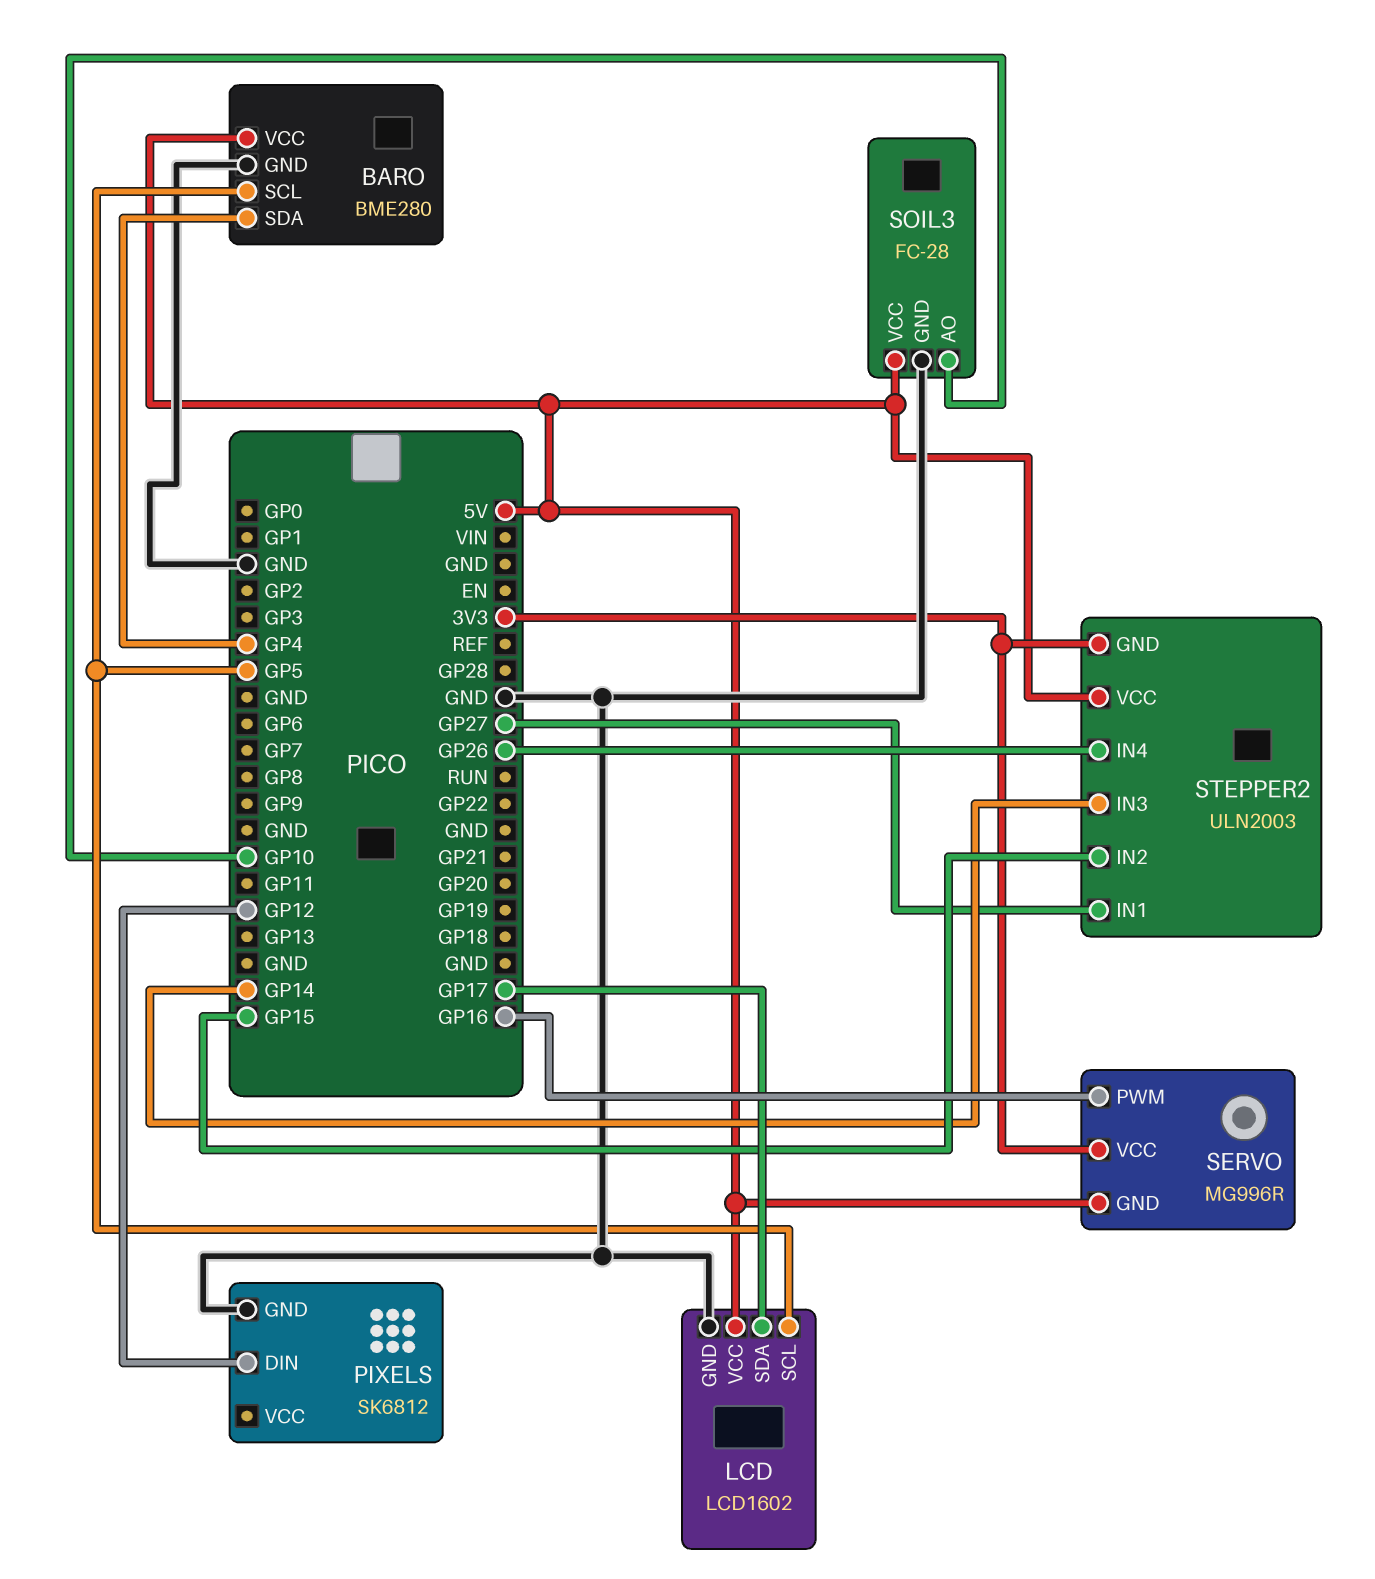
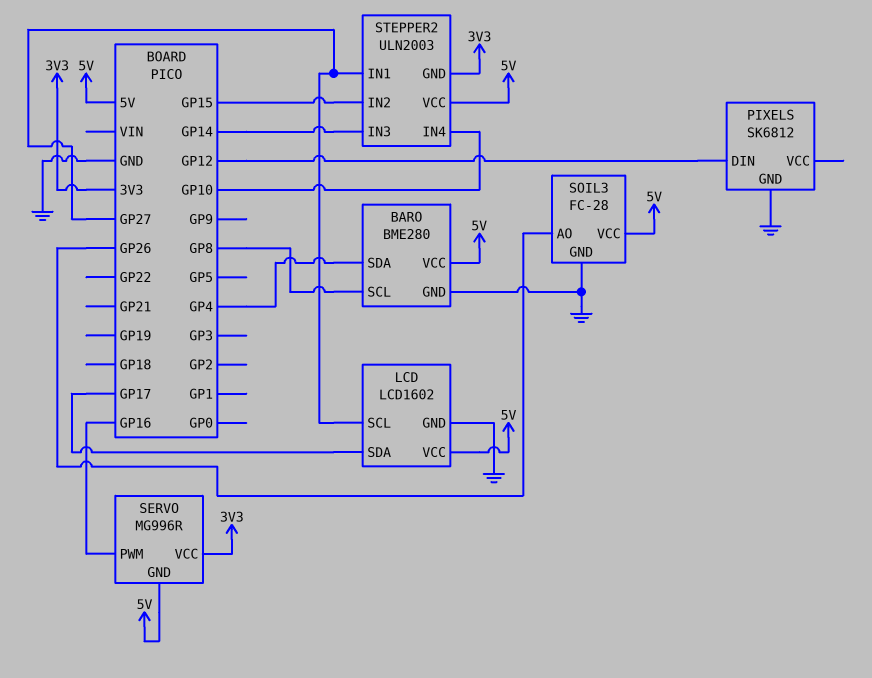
BARO pin SCL: GP5 -> GP8
LCD pin SCL: GP5 -> GP27
SOIL3 pin AO: GP10 -> GP26
STEPPER2 pin IN4: GP26 -> GP10

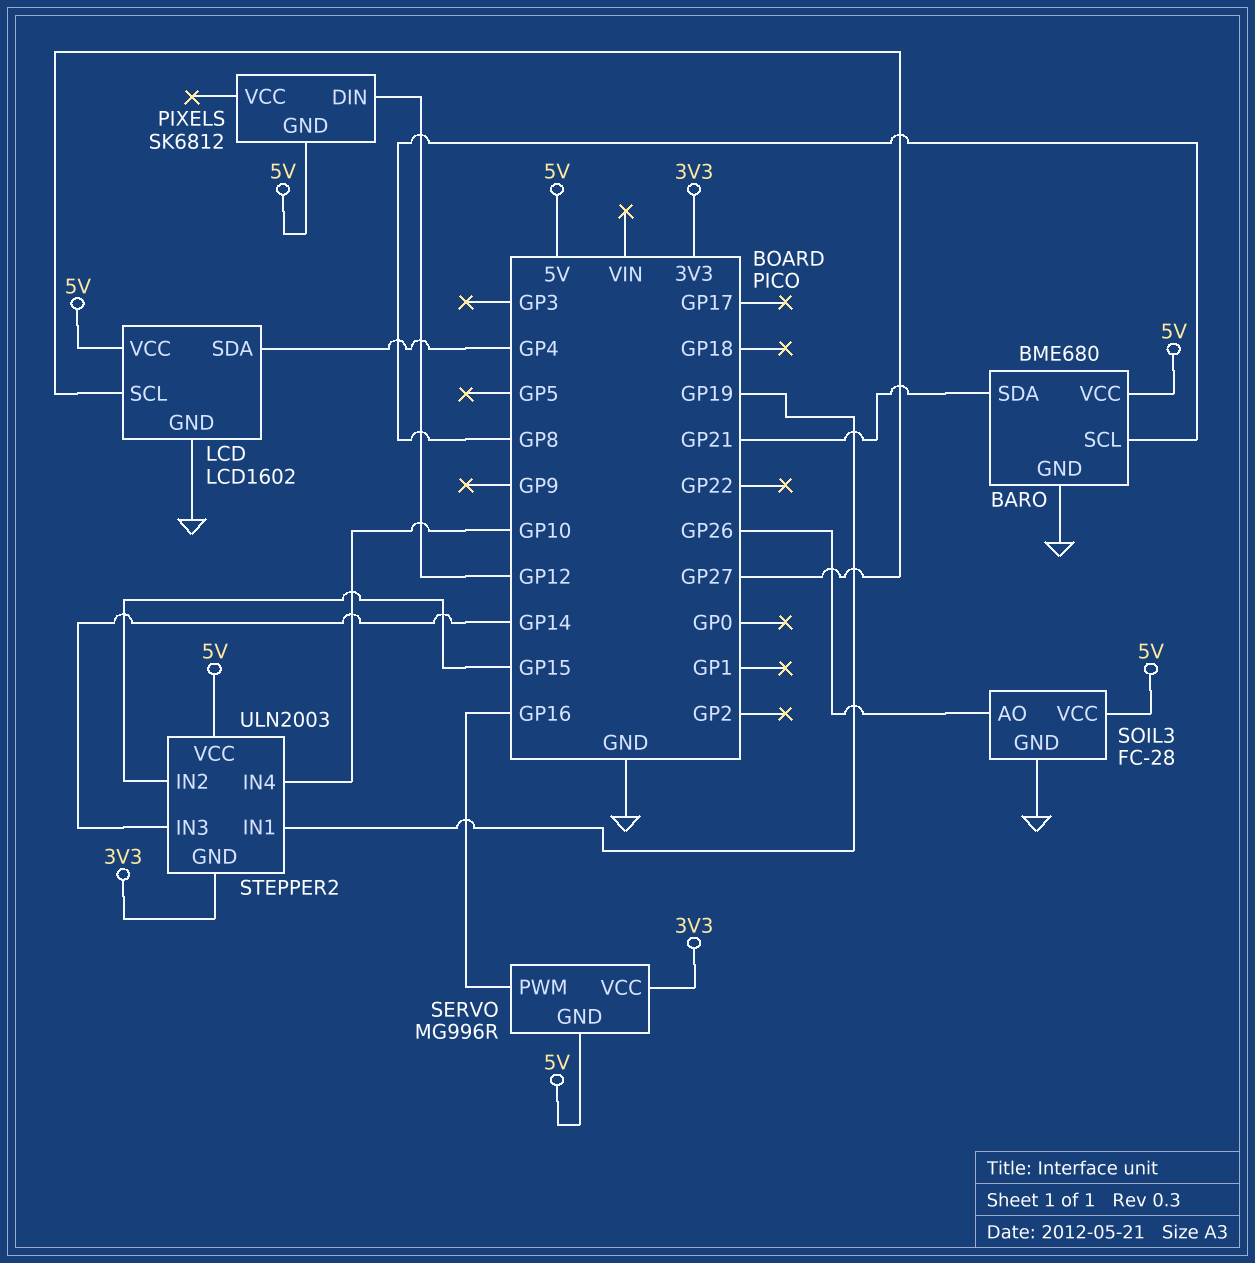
BARO: BME280 -> BME680
BARO pin SDA: GP4 -> GP21
LCD pin SDA: GP17 -> GP4
PIXELS pin GND: GND -> 5V
STEPPER2 pin IN1: GP27 -> GP19

